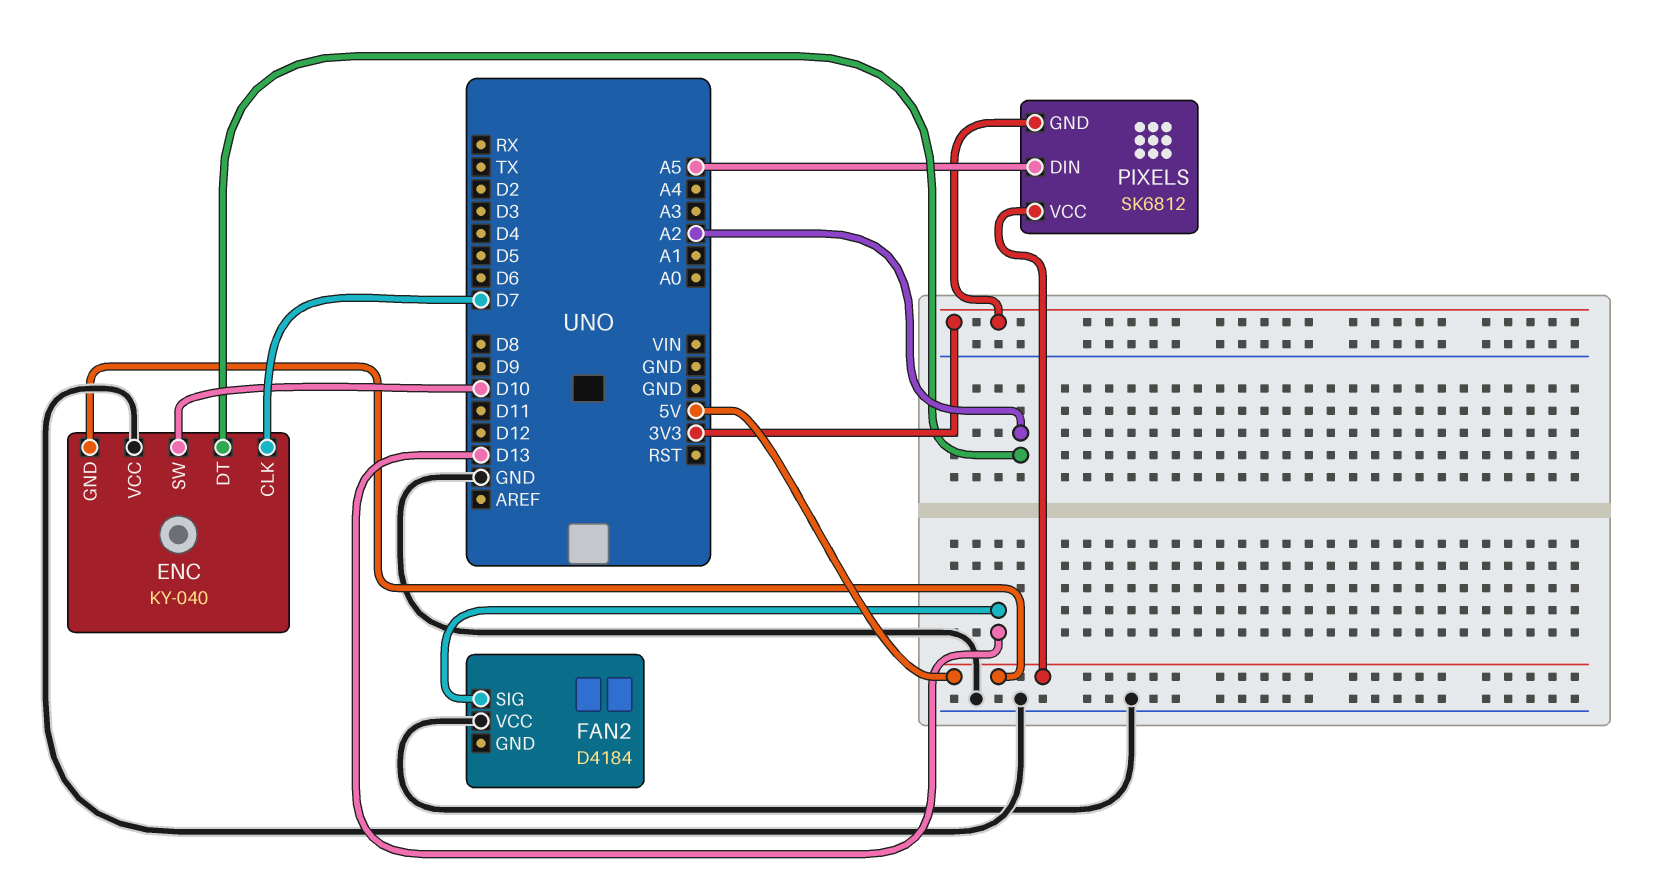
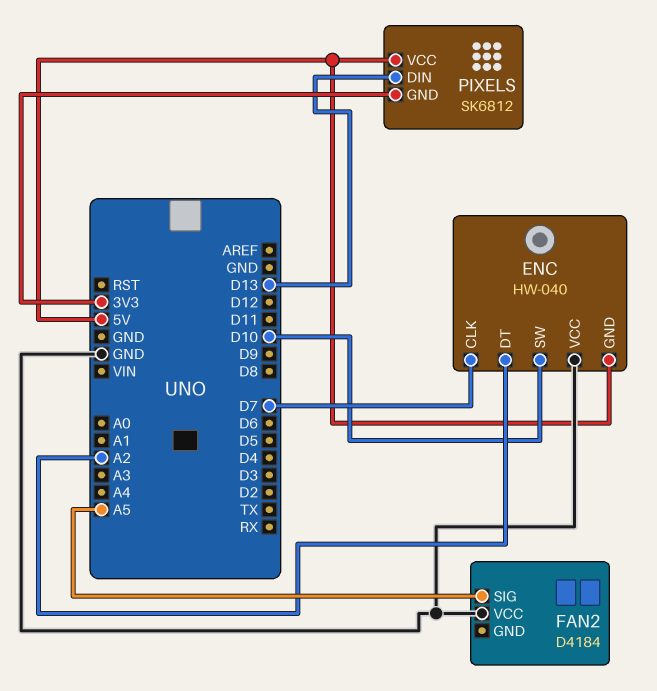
ENC: KY-040 -> HW-040
FAN2 pin SIG: D13 -> A5
PIXELS pin DIN: A5 -> D13

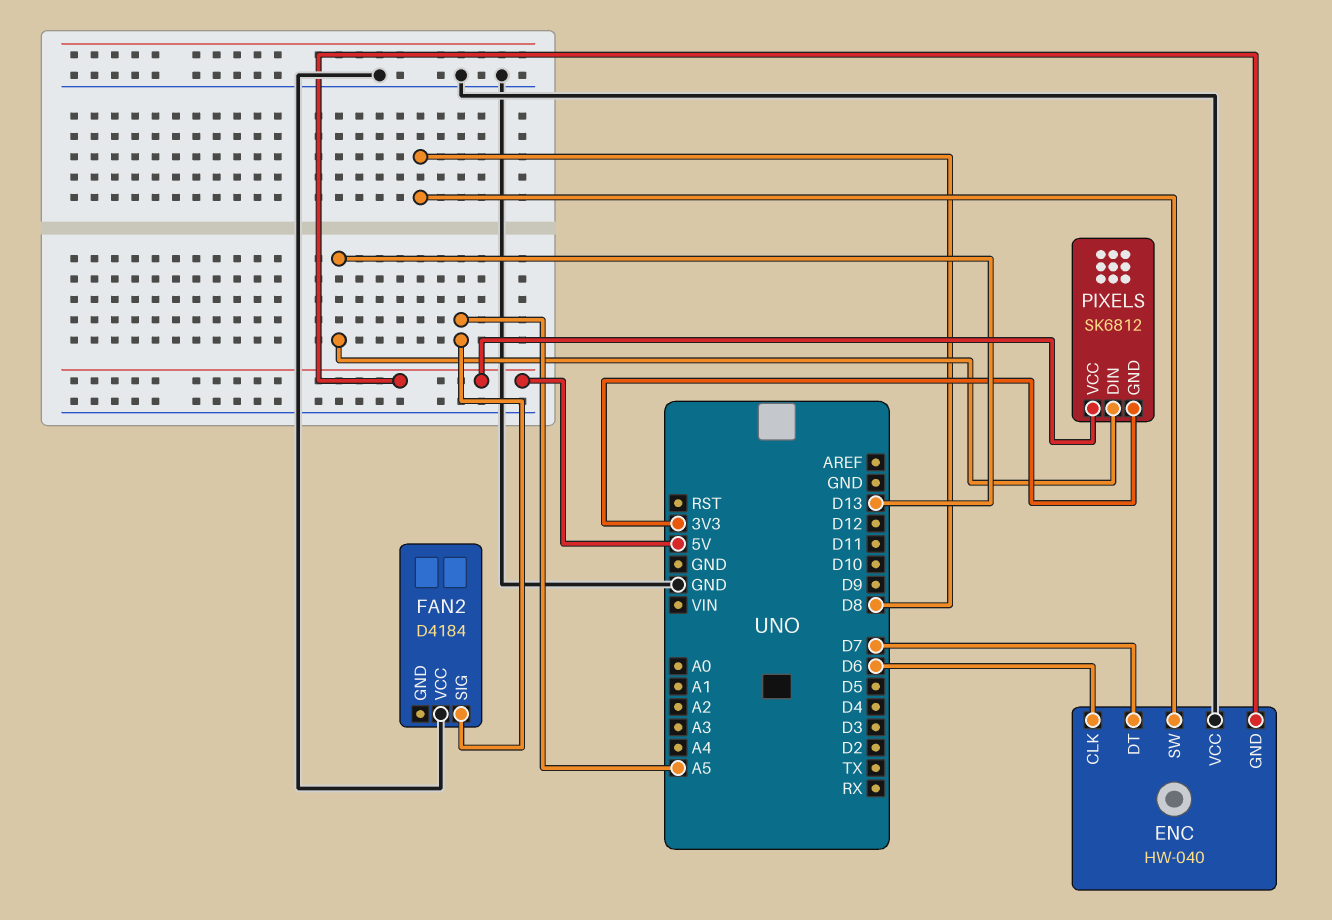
ENC pin CLK: D7 -> D6
ENC pin DT: A2 -> D7
ENC pin SW: D10 -> D8

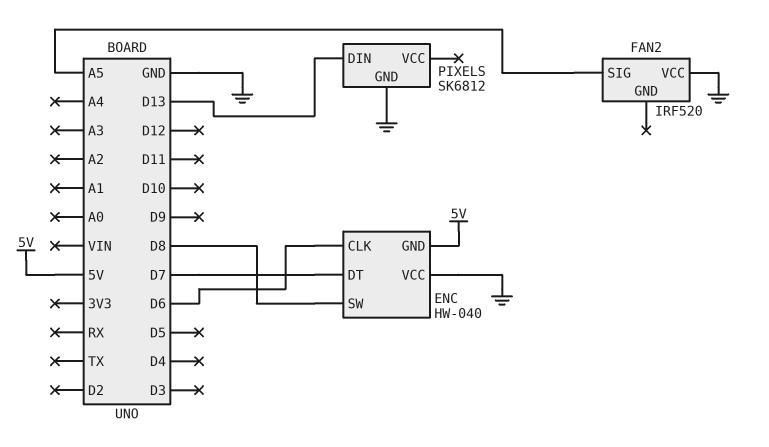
FAN2: D4184 -> IRF520
PIXELS pin GND: 3V3 -> GND
PIXELS pin VCC: 5V -> none

